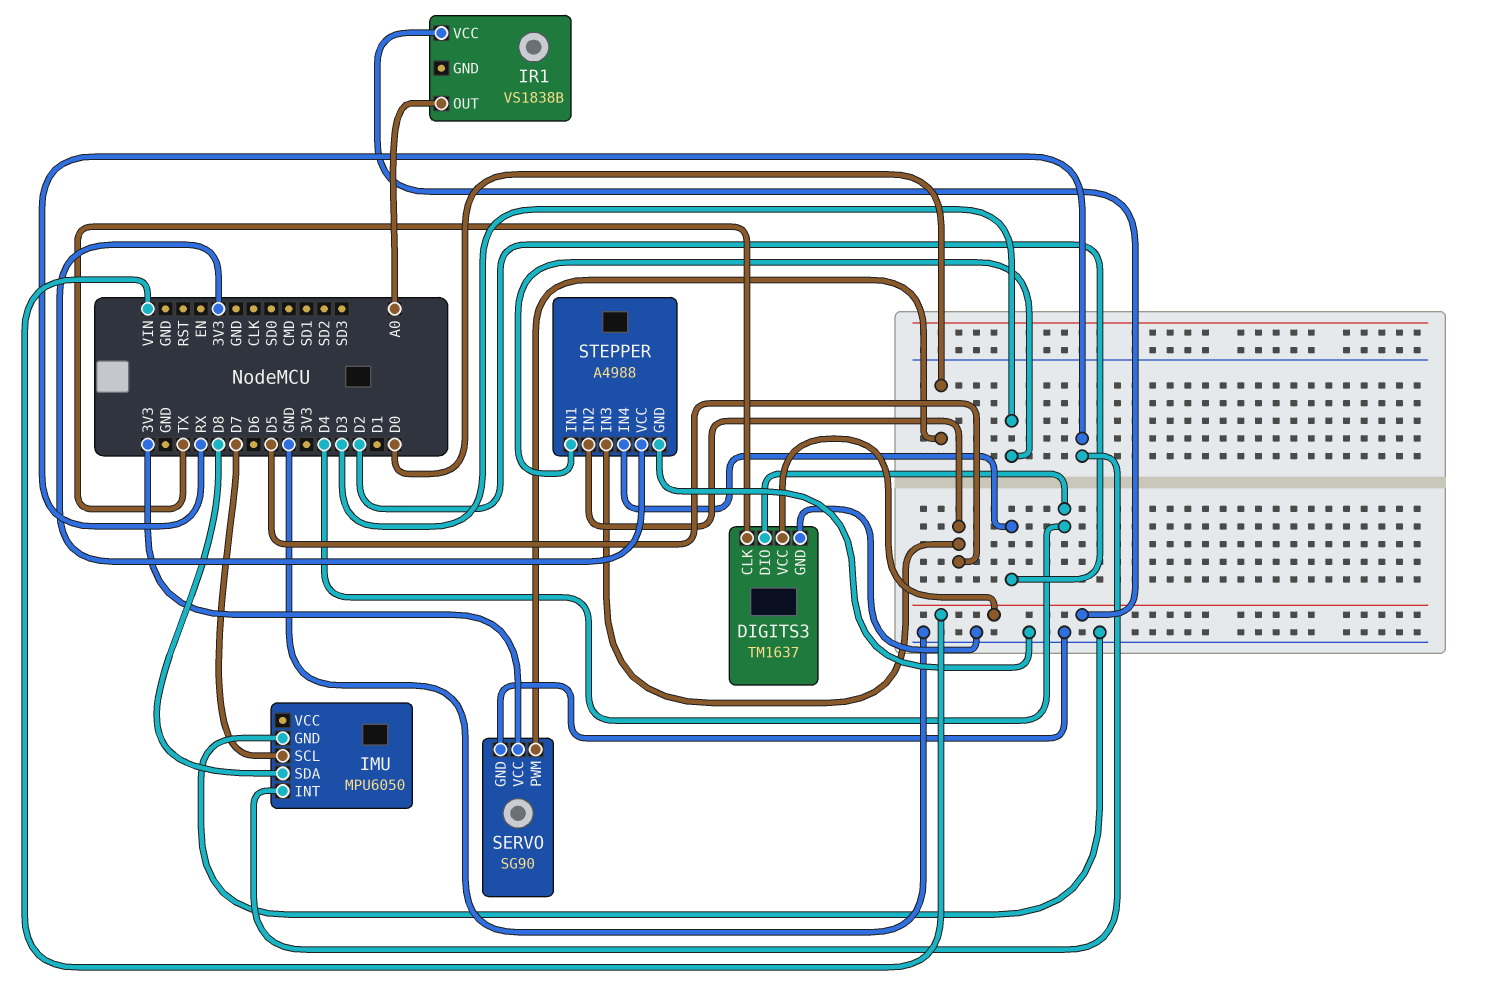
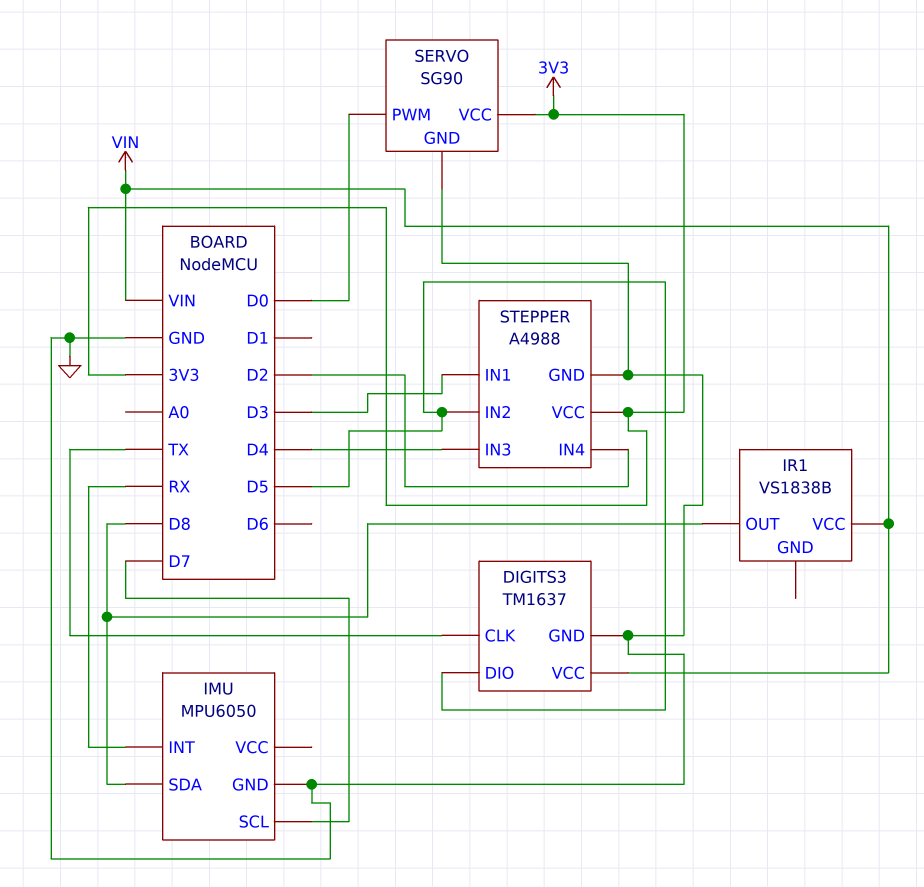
DIGITS3 pin DIO: D4 -> D5
IR1 pin OUT: A0 -> D8
STEPPER pin IN3: D5 -> D4

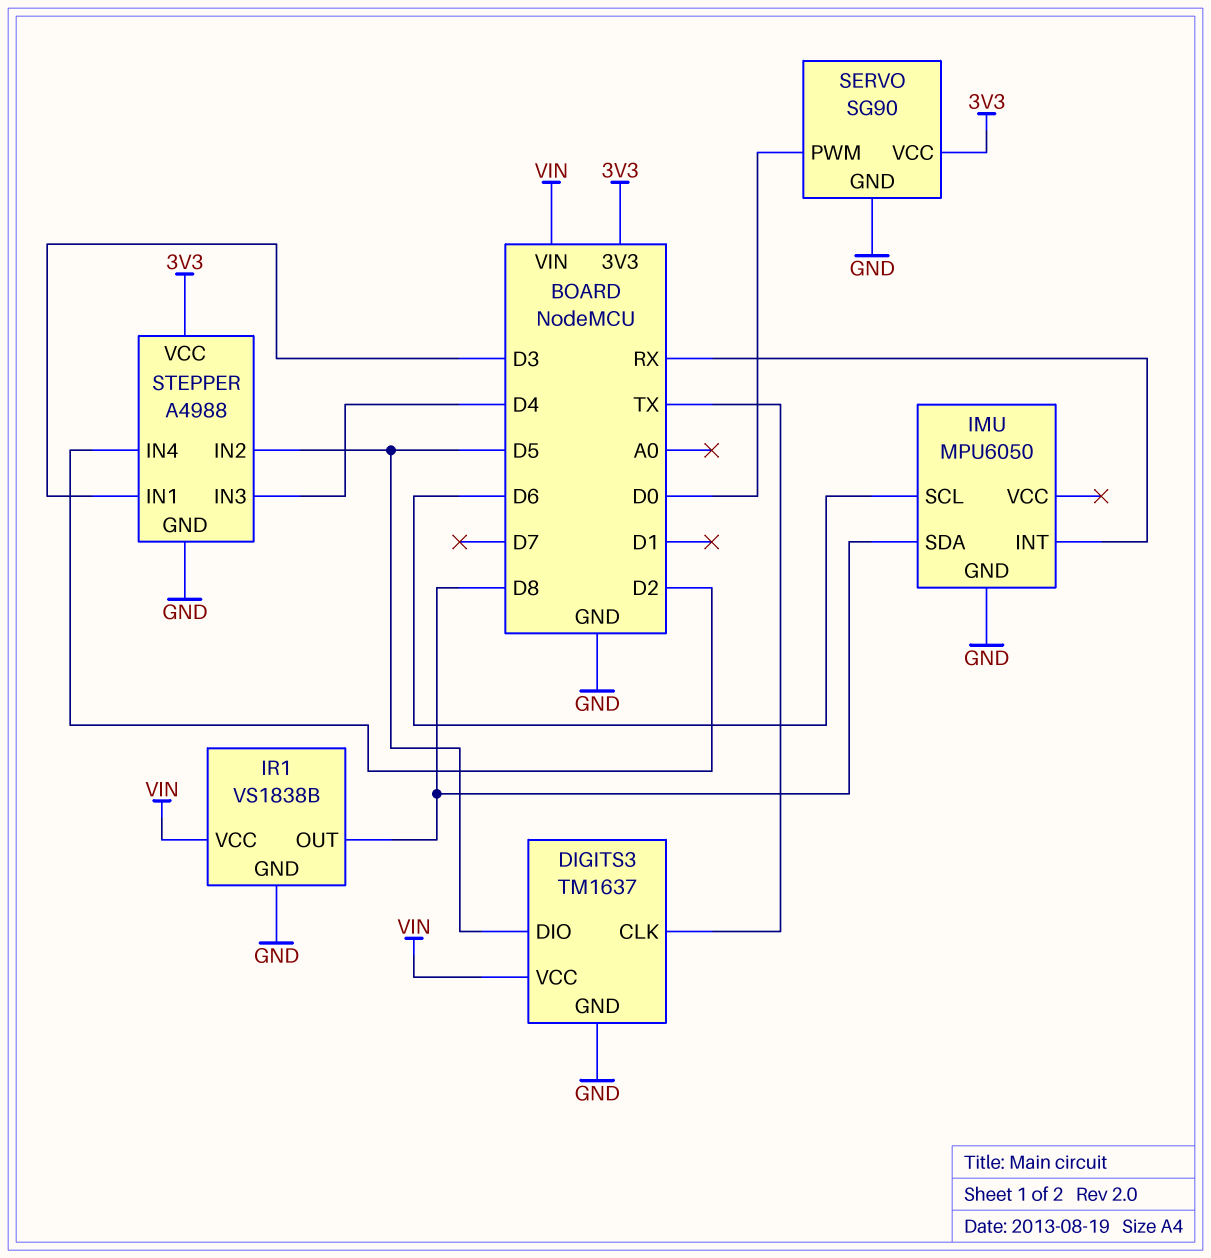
IMU pin SCL: D7 -> D6
IR1 pin GND: none -> GND

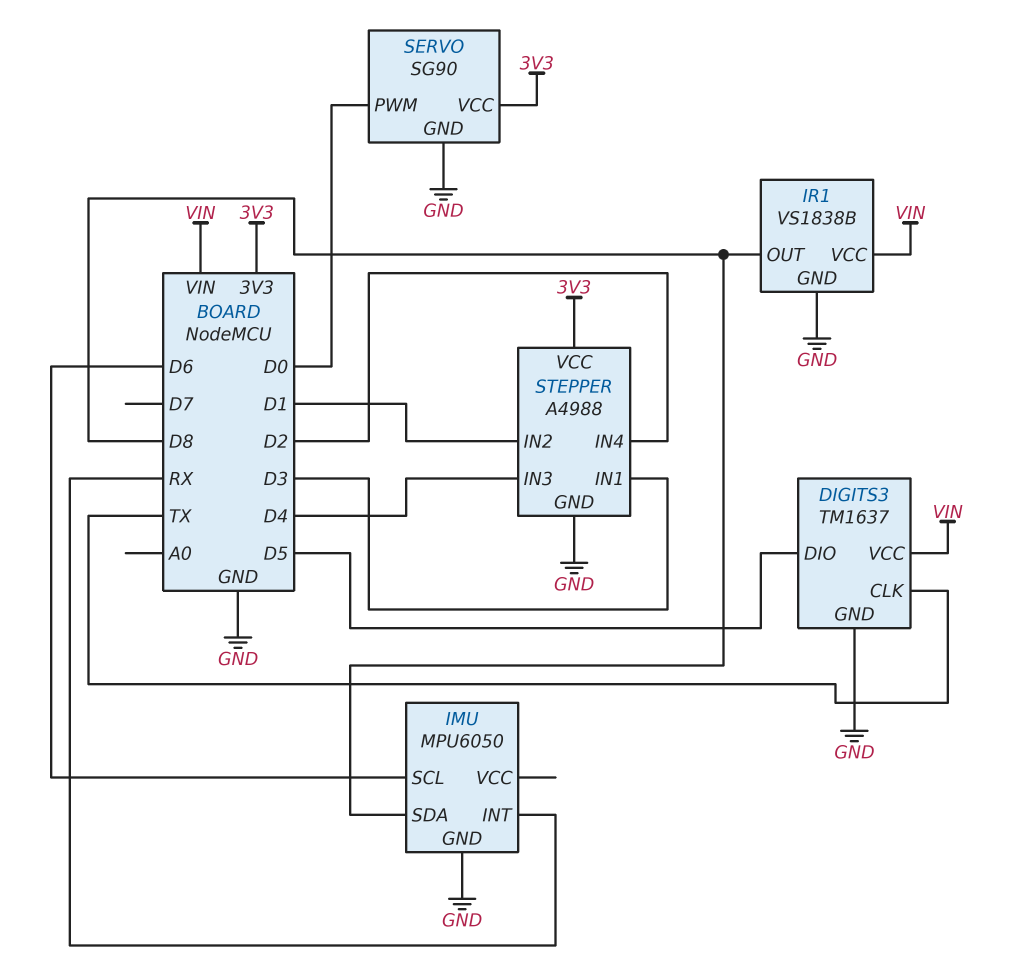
STEPPER pin IN2: D5 -> D1

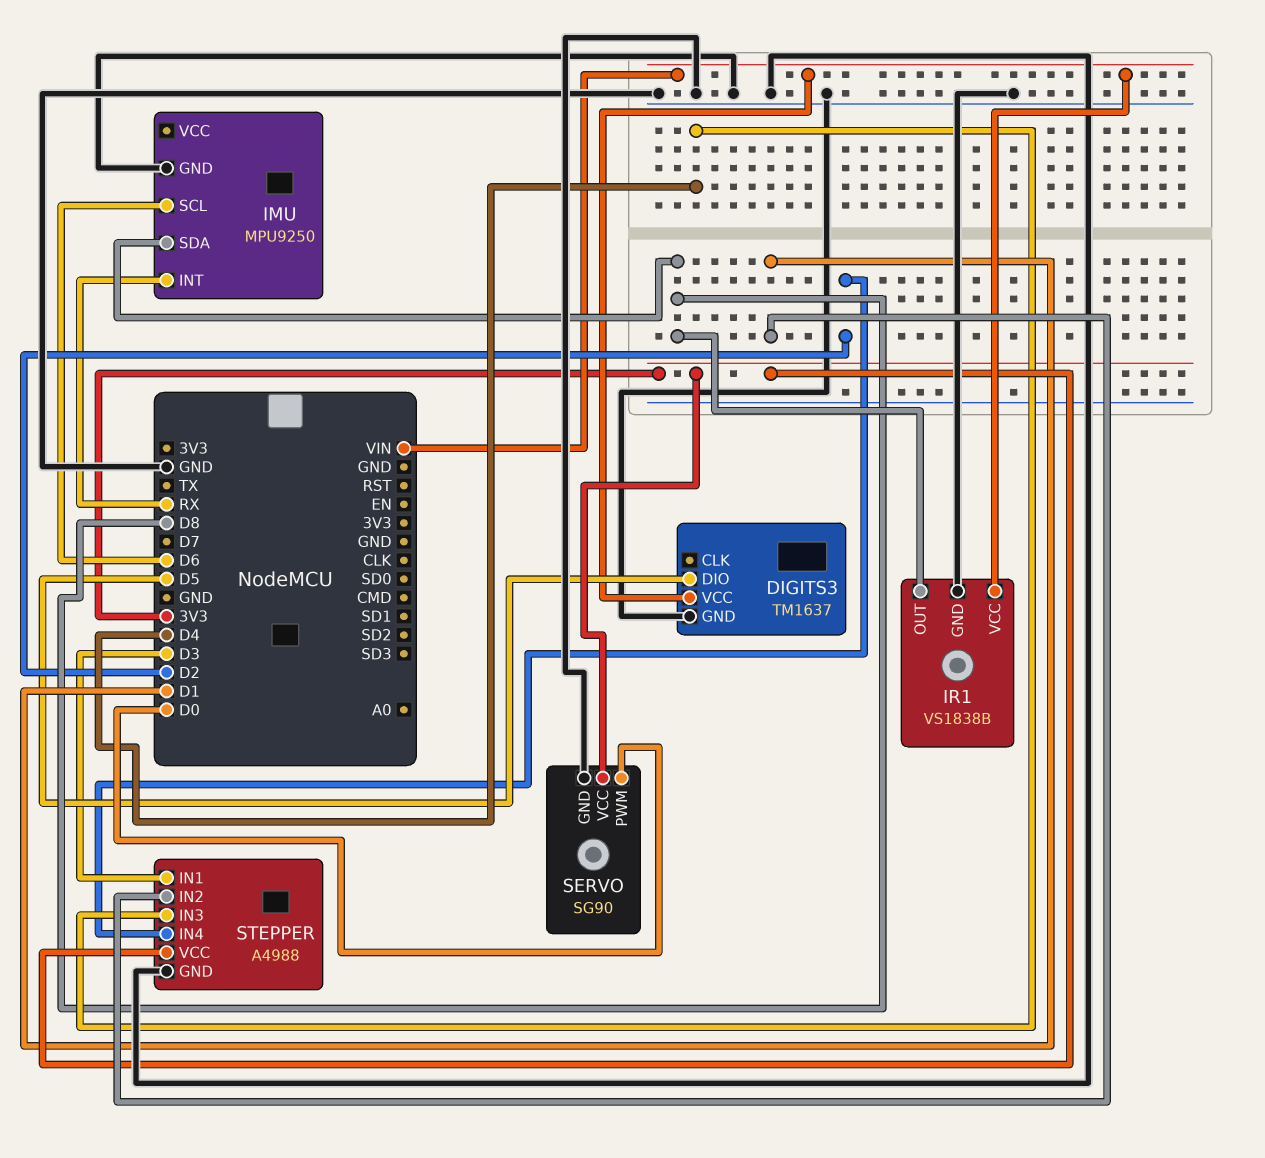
DIGITS3 pin CLK: TX -> none
IMU: MPU6050 -> MPU9250

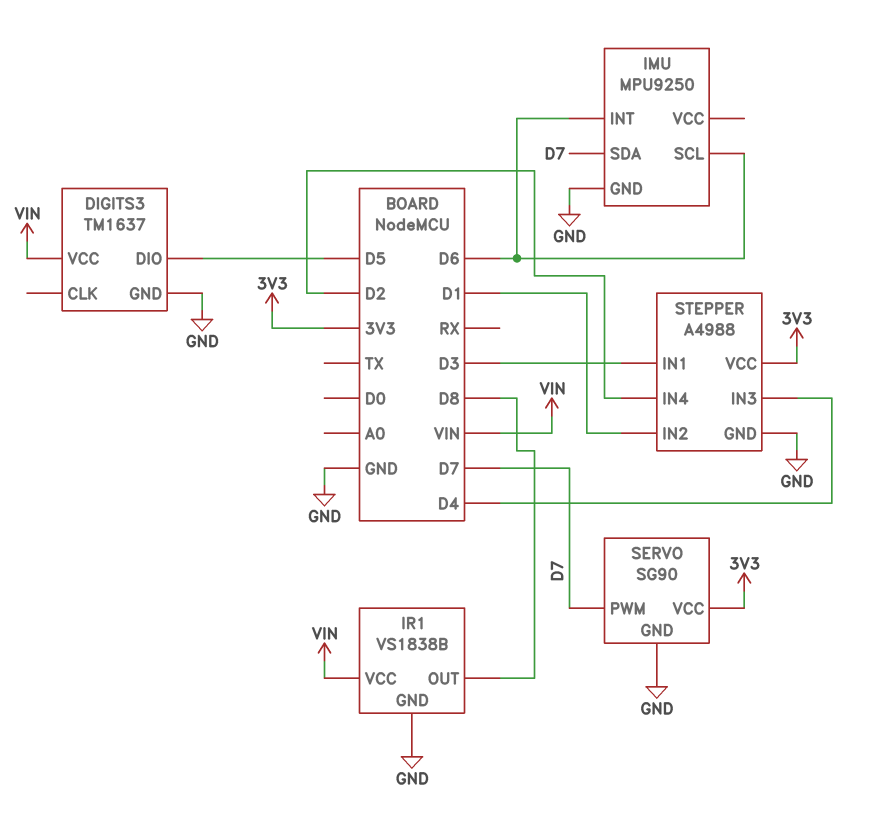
IMU pin INT: RX -> D6
IMU pin SDA: D8 -> D7
SERVO pin PWM: D0 -> D7

